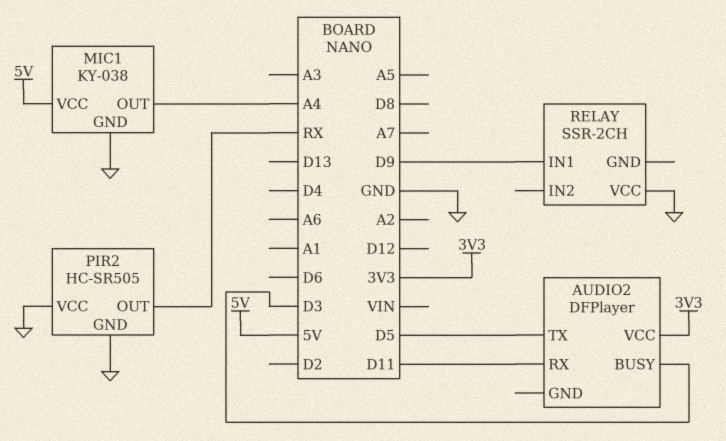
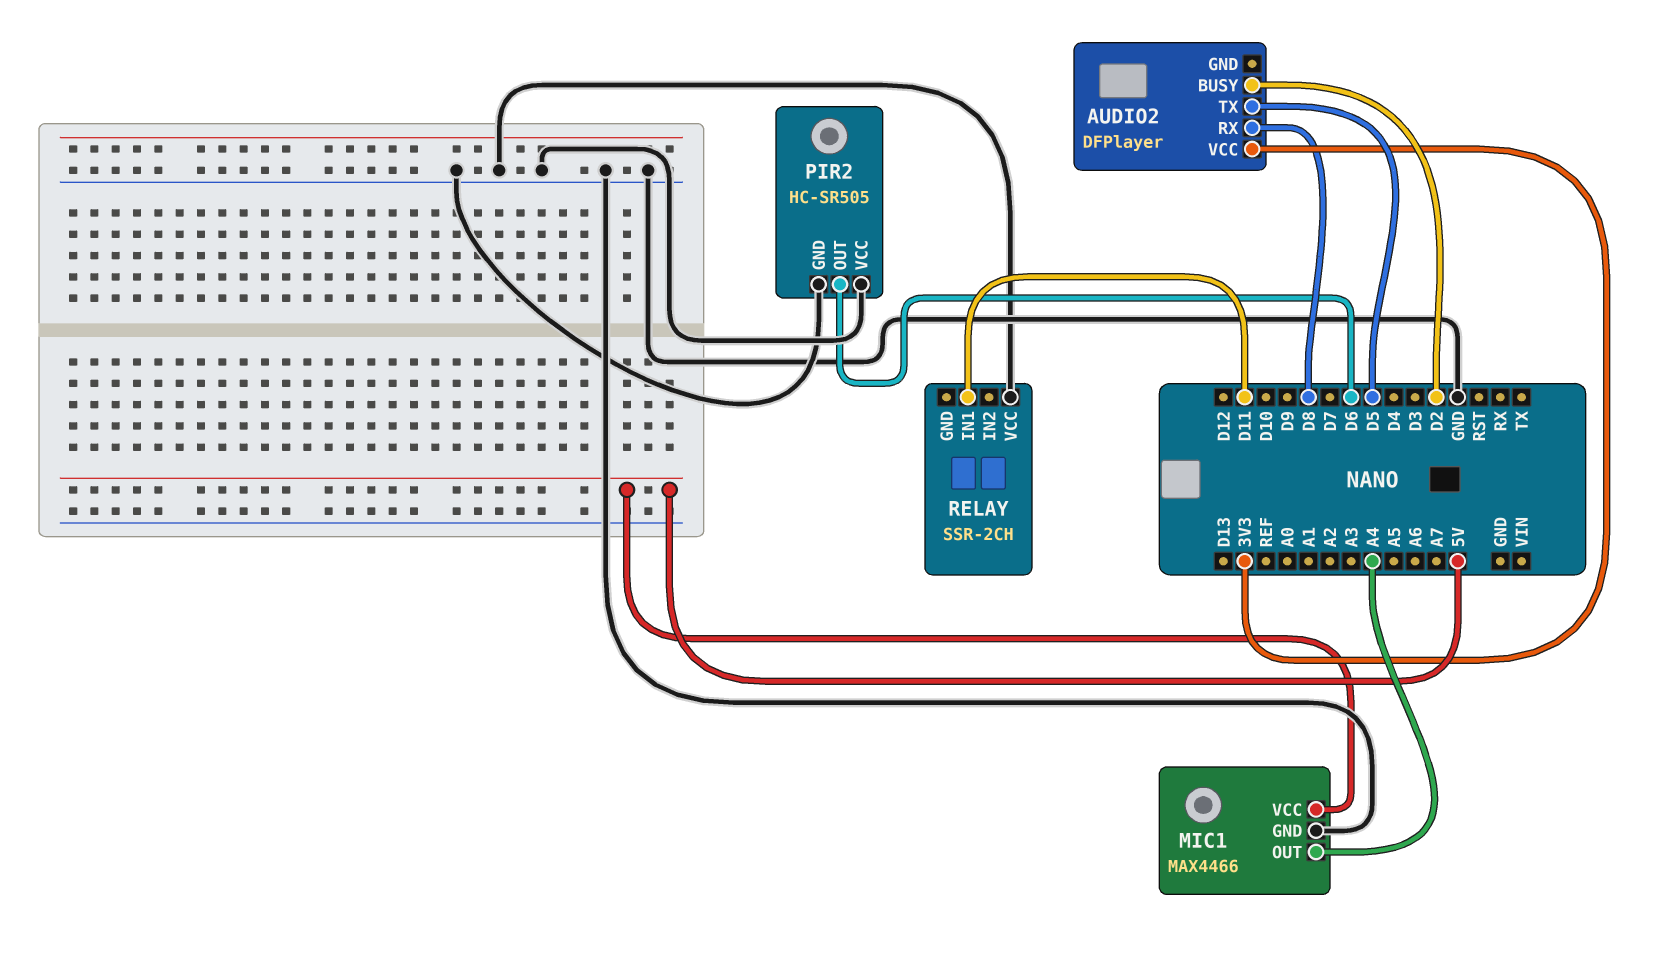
AUDIO2 pin BUSY: D3 -> D2
AUDIO2 pin RX: D11 -> D8
MIC1: KY-038 -> MAX4466
PIR2 pin OUT: RX -> D6
RELAY pin IN1: D9 -> D11

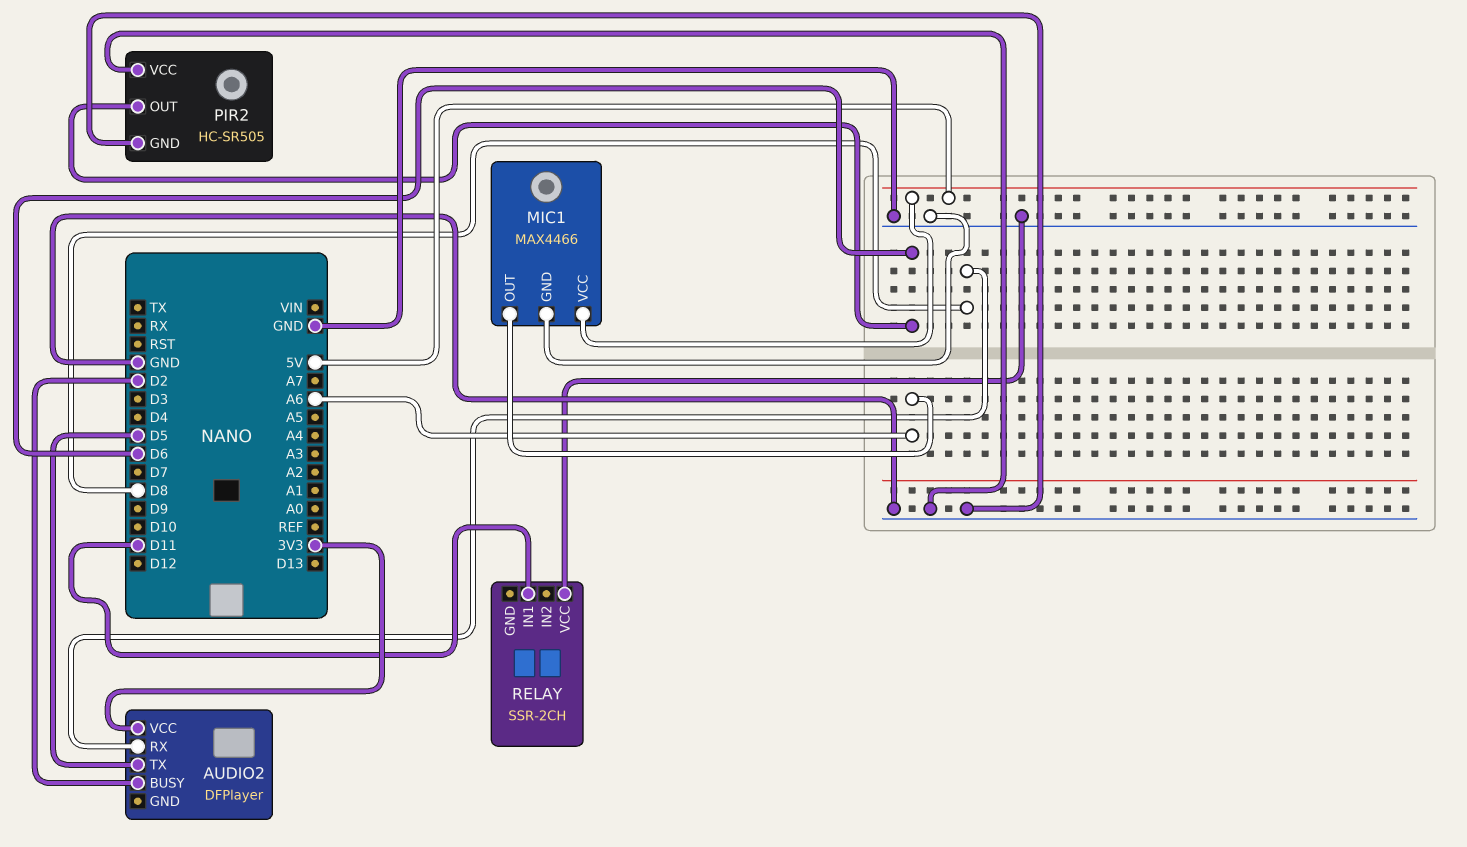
MIC1 pin OUT: A4 -> A6

